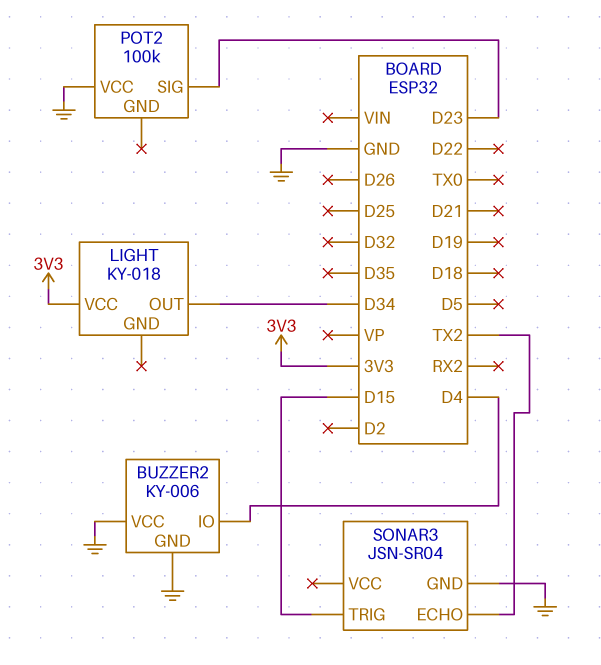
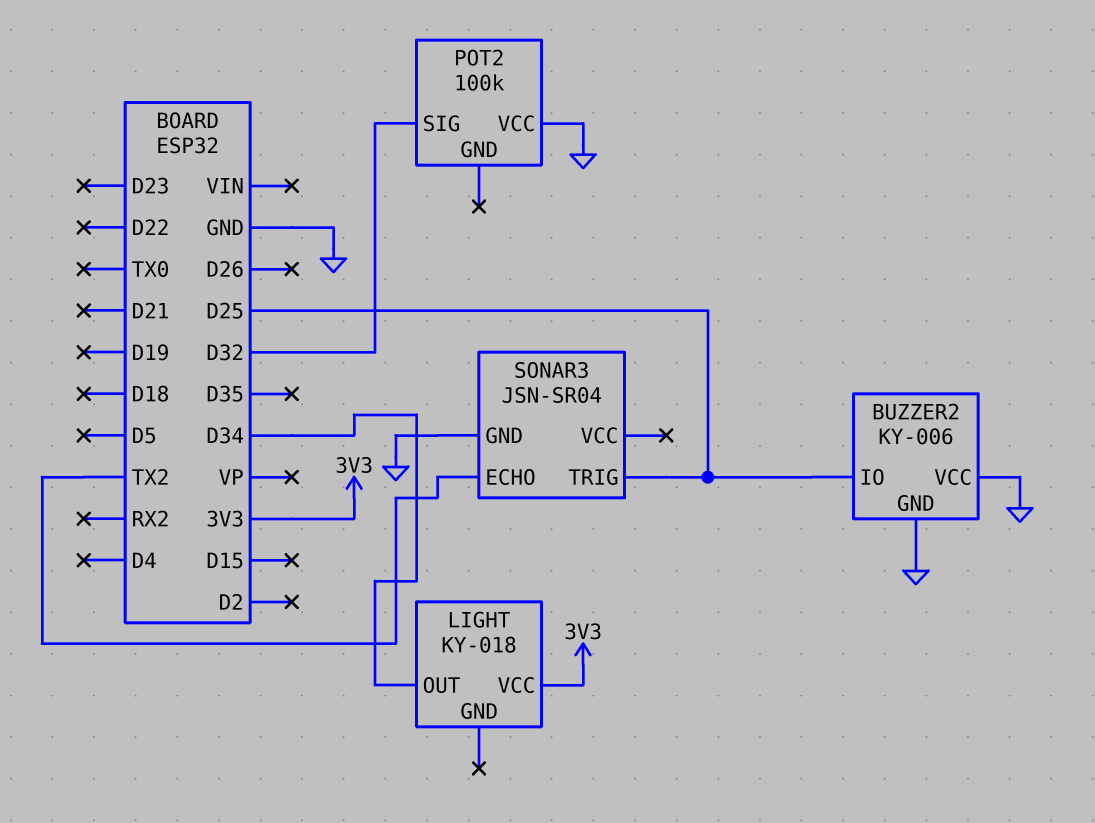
BUZZER2 pin IO: D4 -> D25
POT2 pin SIG: D23 -> D32
SONAR3 pin TRIG: D15 -> D25

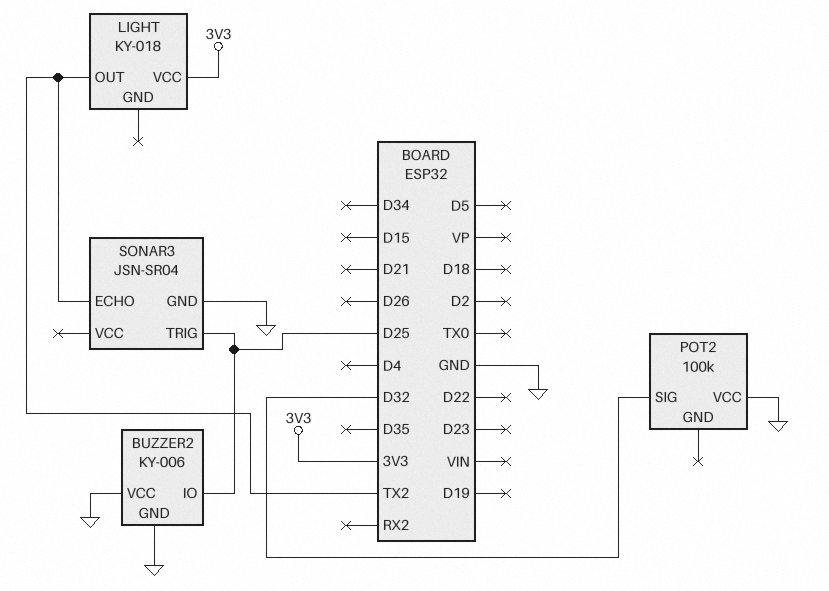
LIGHT pin OUT: D34 -> TX2

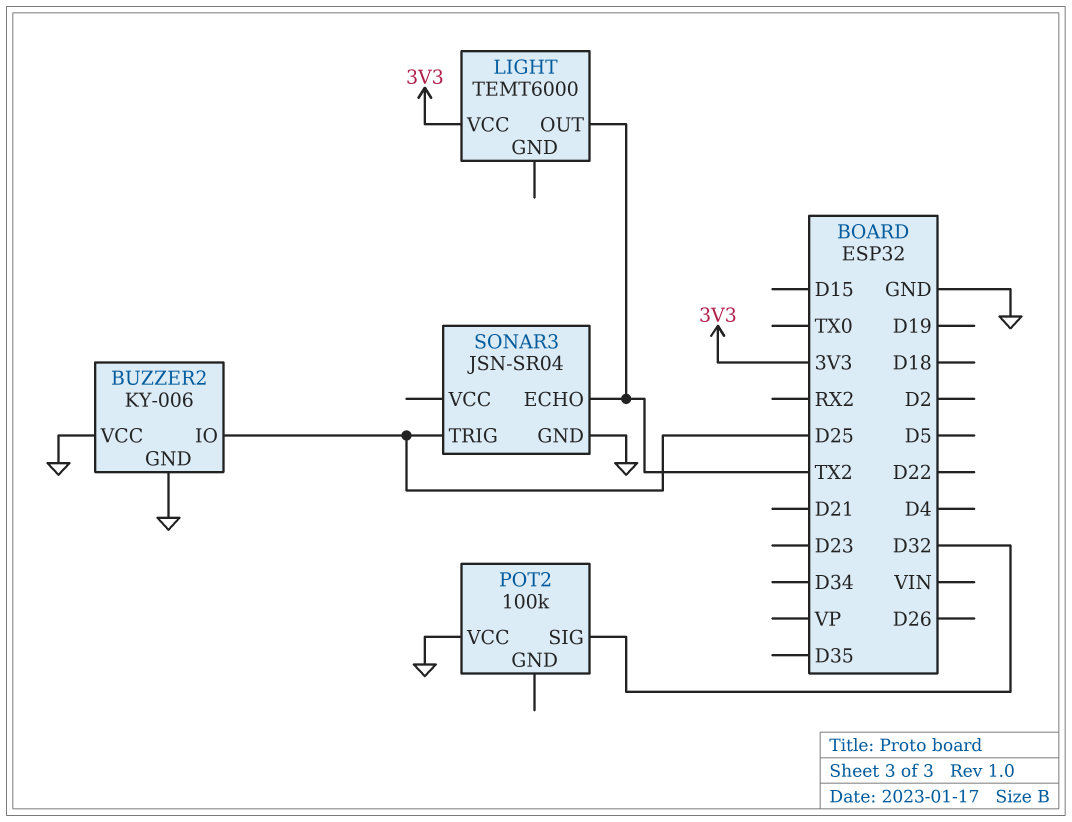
LIGHT: KY-018 -> TEMT6000

